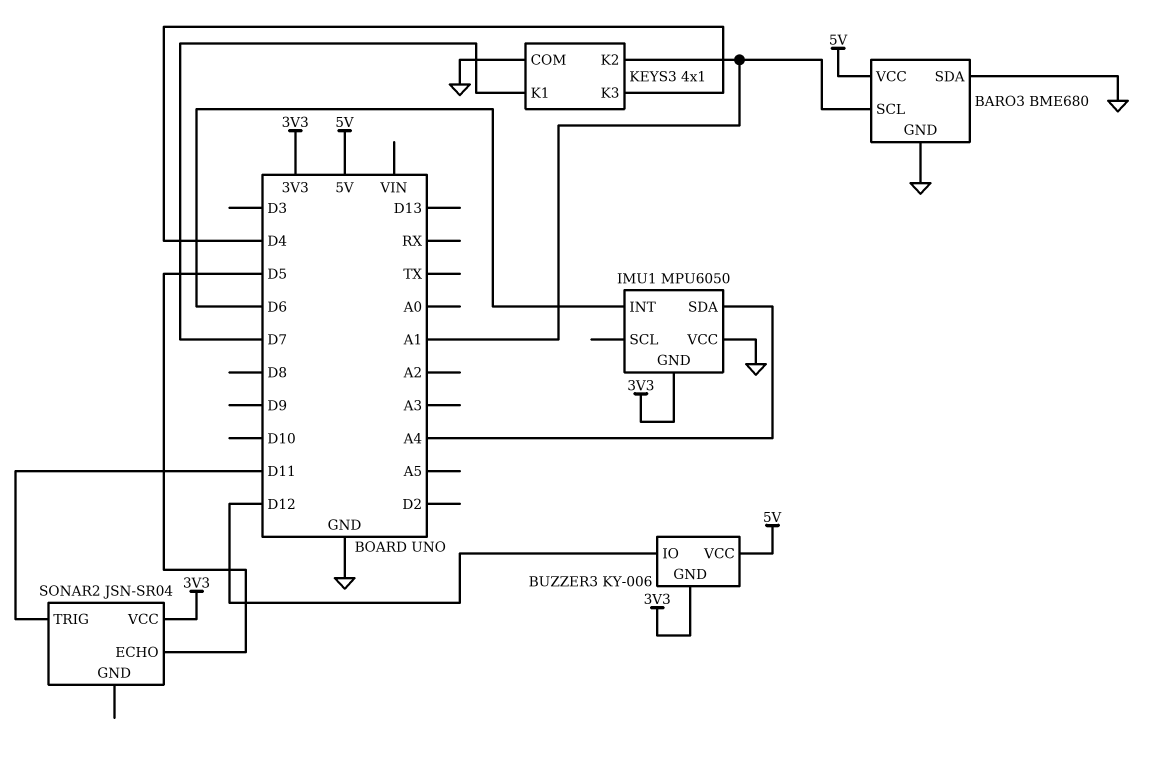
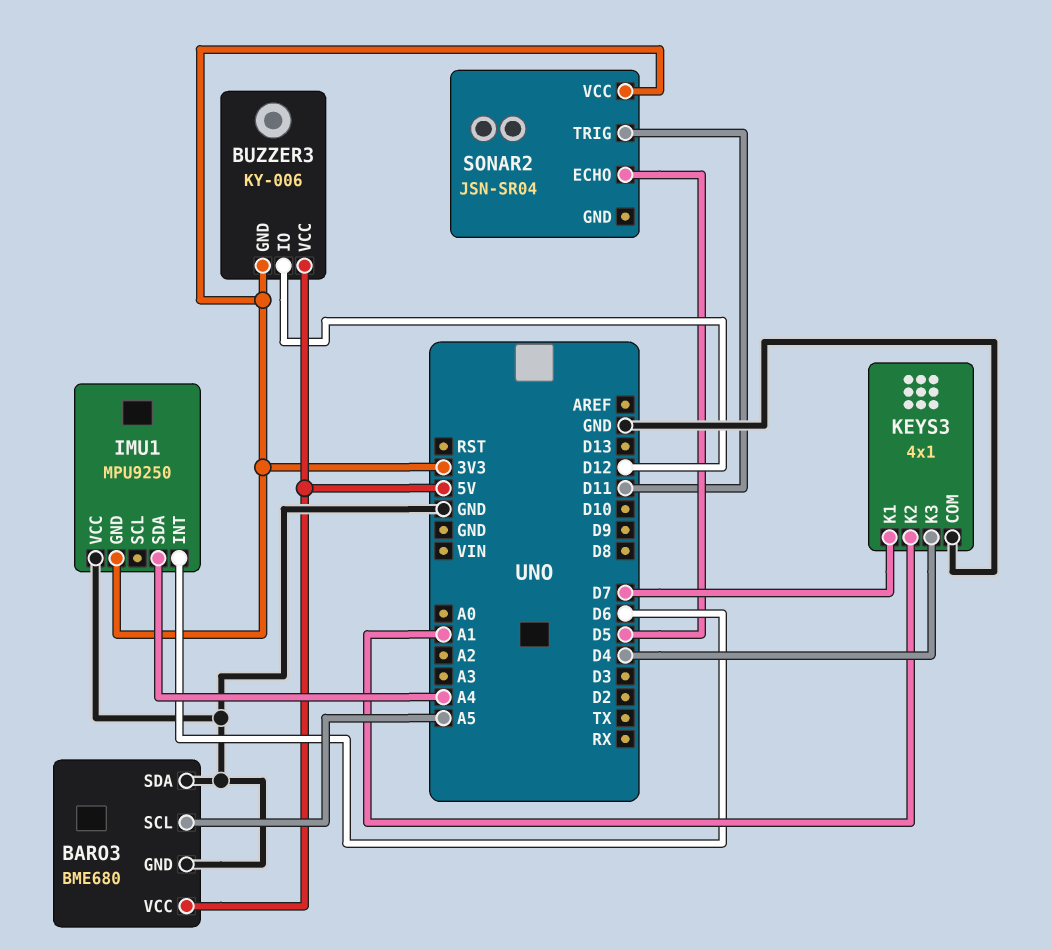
BARO3 pin SCL: A1 -> A5
IMU1: MPU6050 -> MPU9250

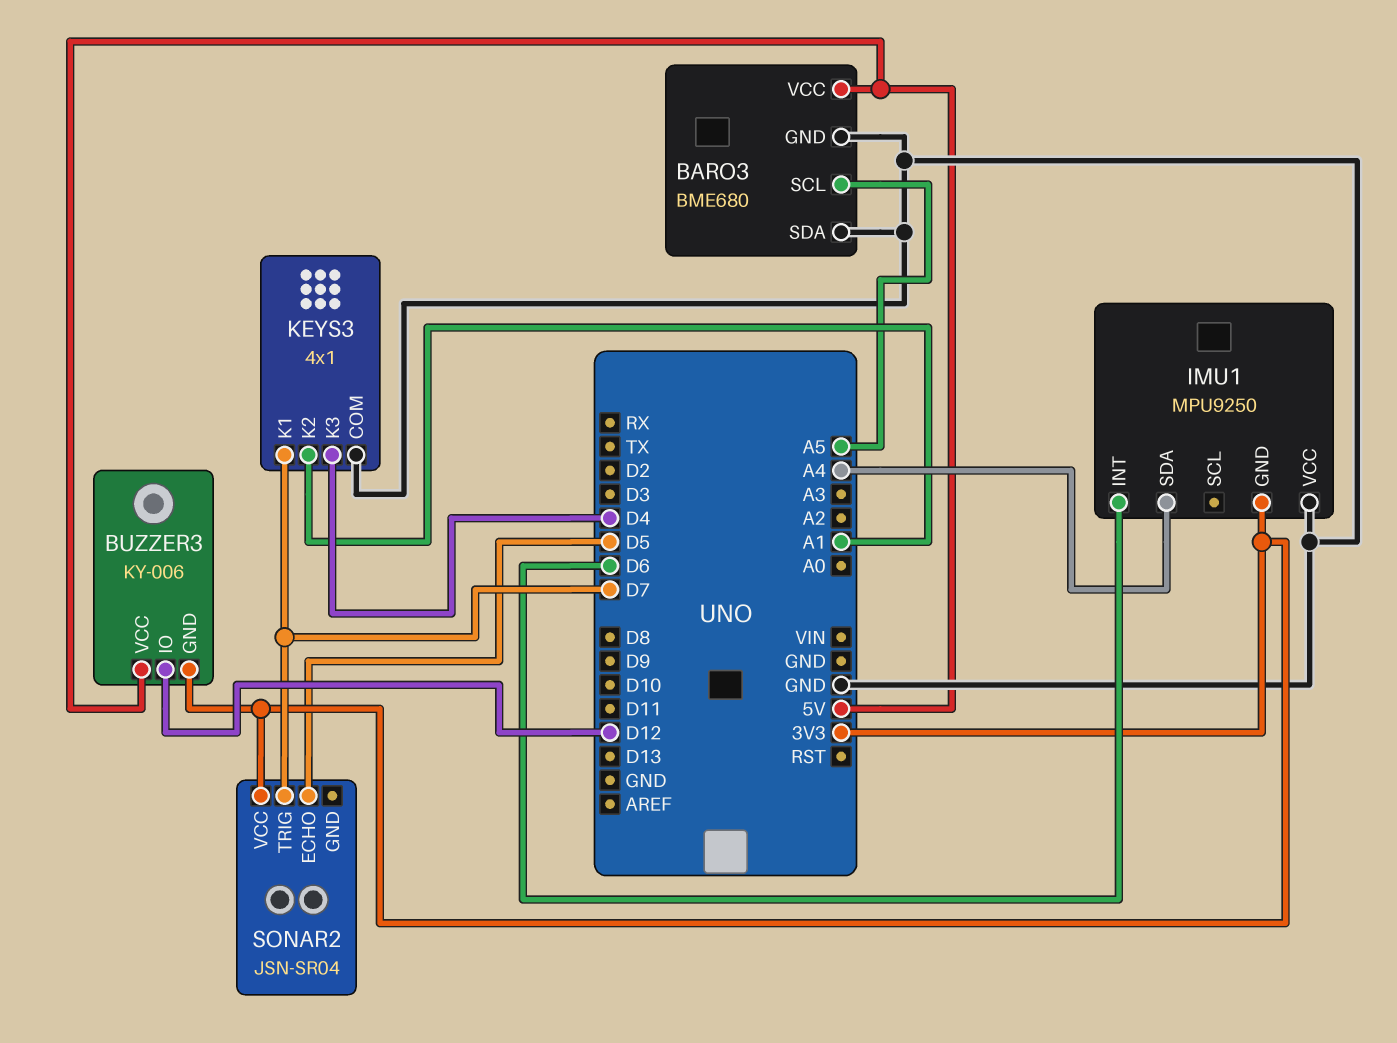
SONAR2 pin TRIG: D11 -> D7

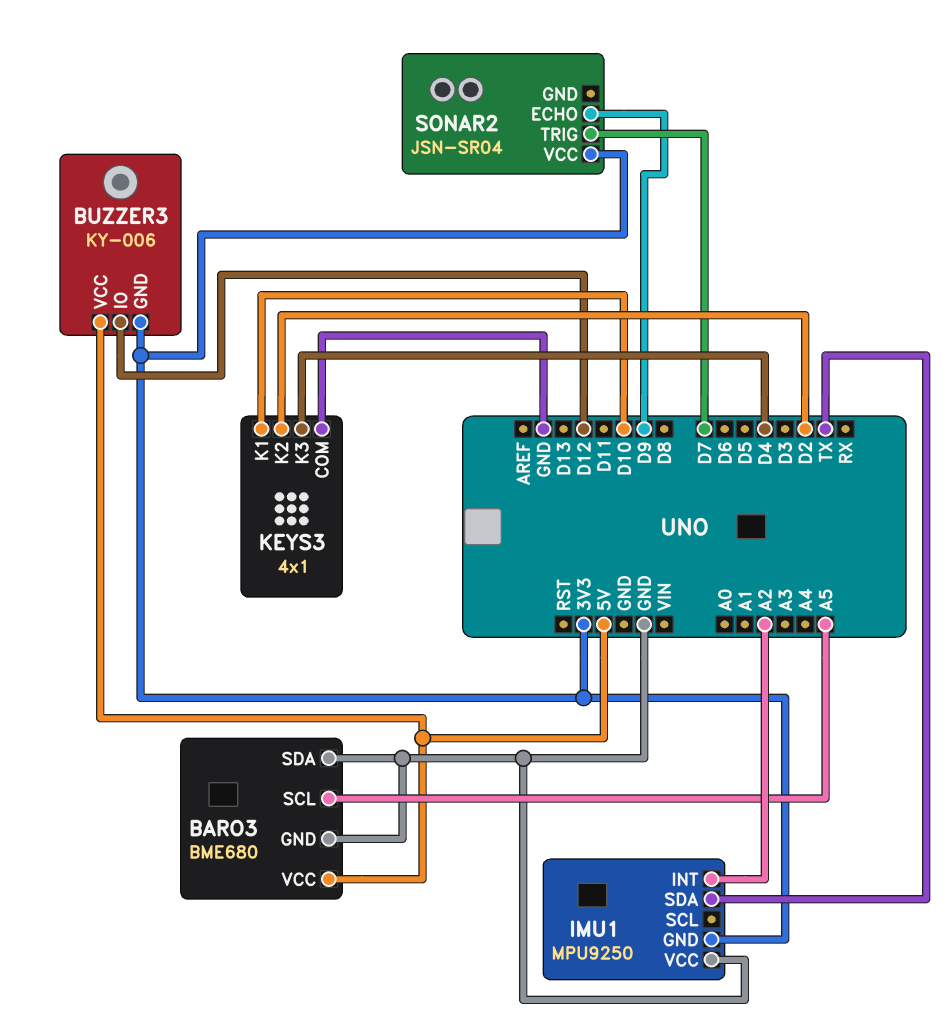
IMU1 pin INT: D6 -> A2
IMU1 pin SDA: A4 -> TX
KEYS3 pin K1: D7 -> D10
KEYS3 pin K2: A1 -> D2
SONAR2 pin ECHO: D5 -> D9

